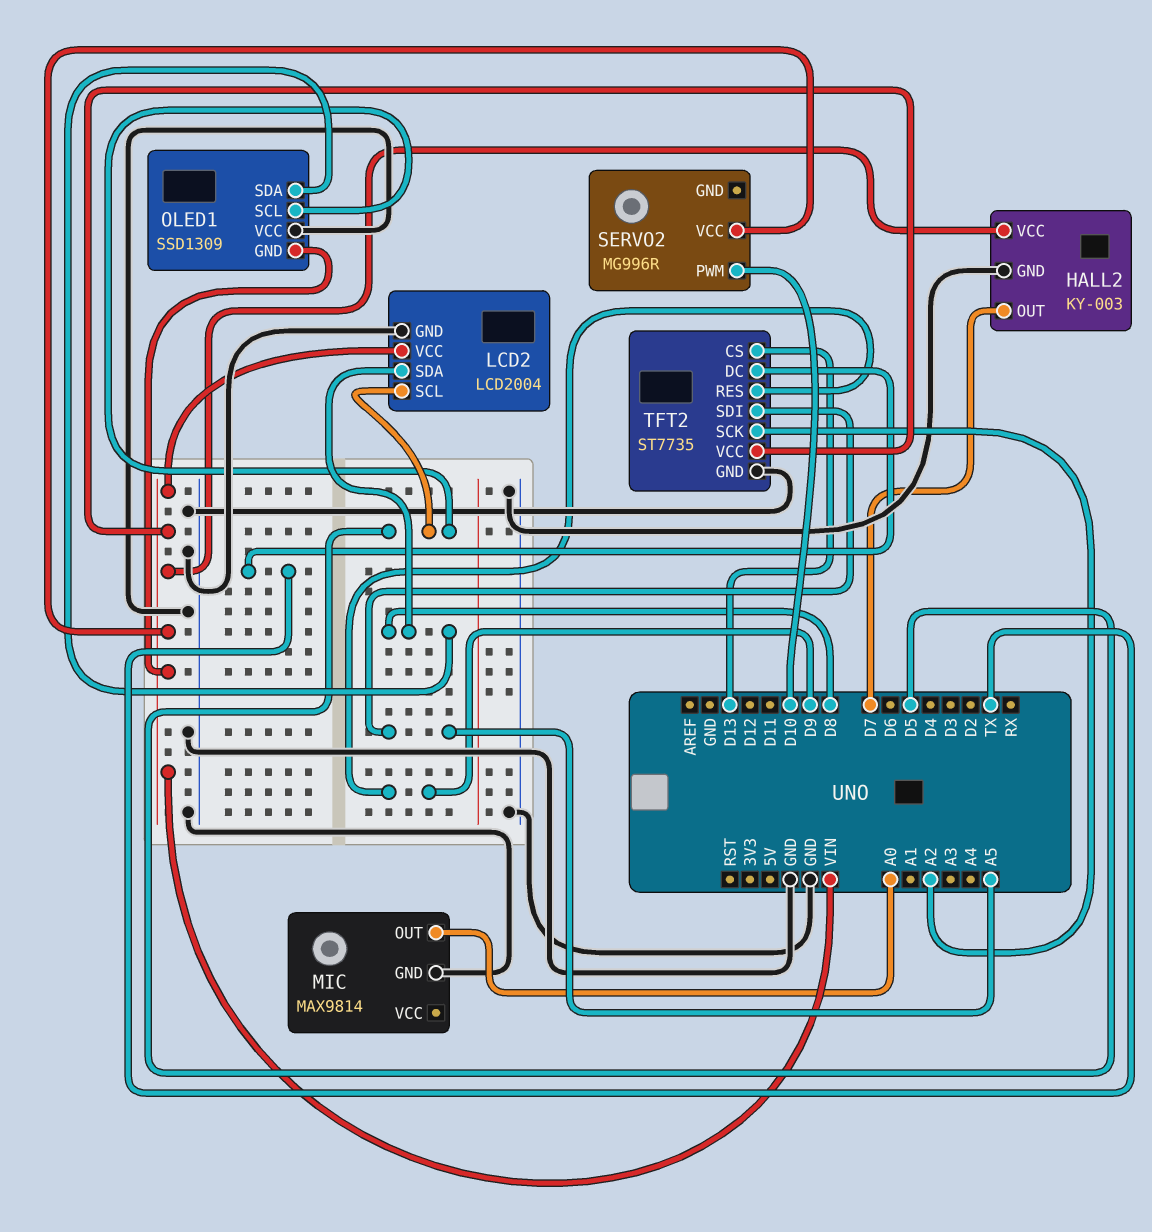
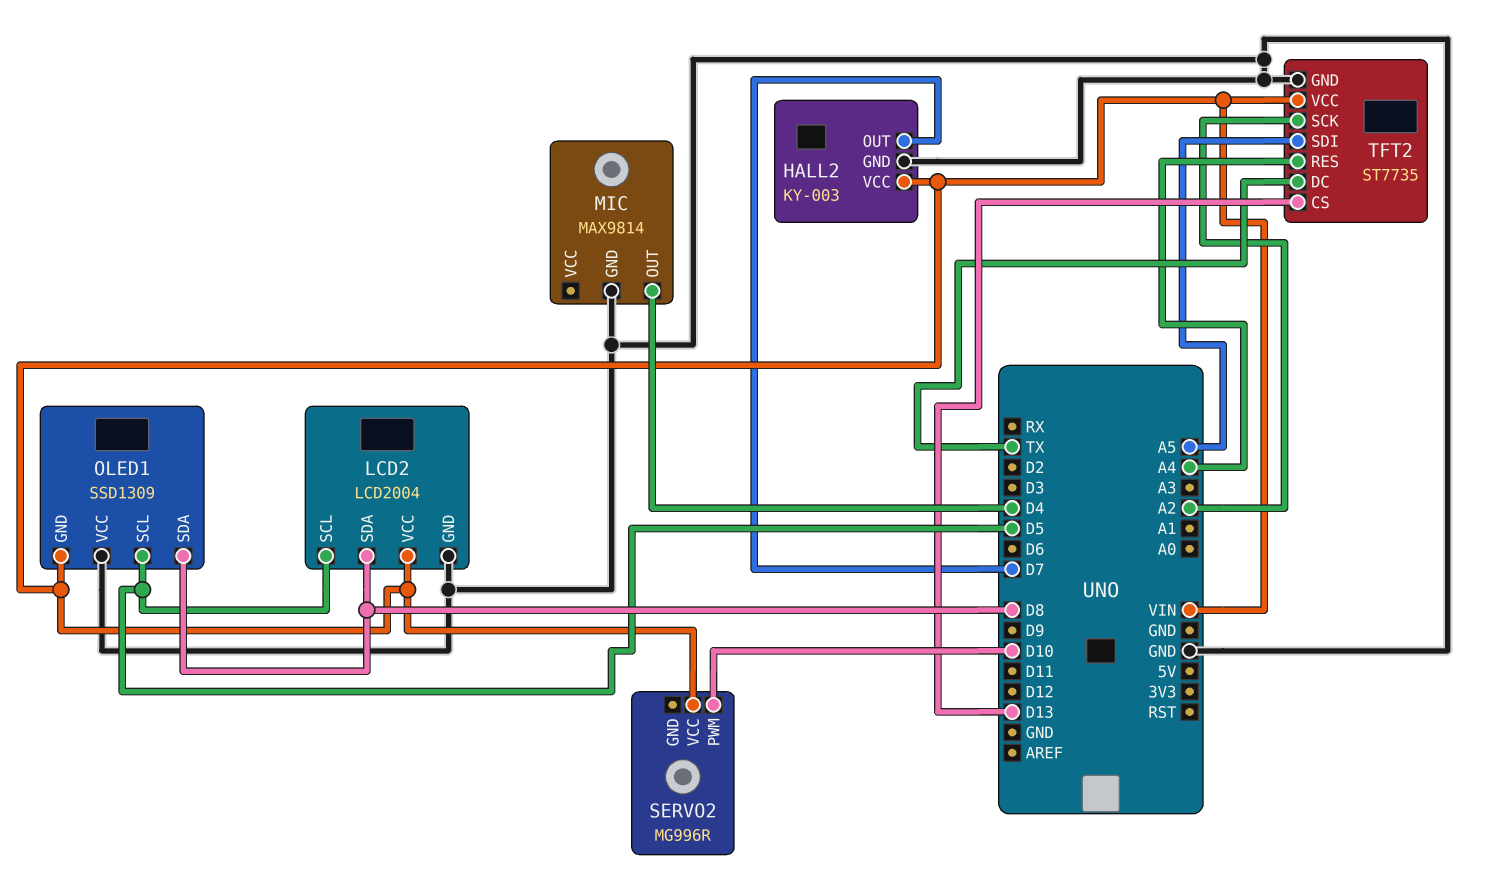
MIC pin OUT: A0 -> D4
TFT2 pin RES: D9 -> A4

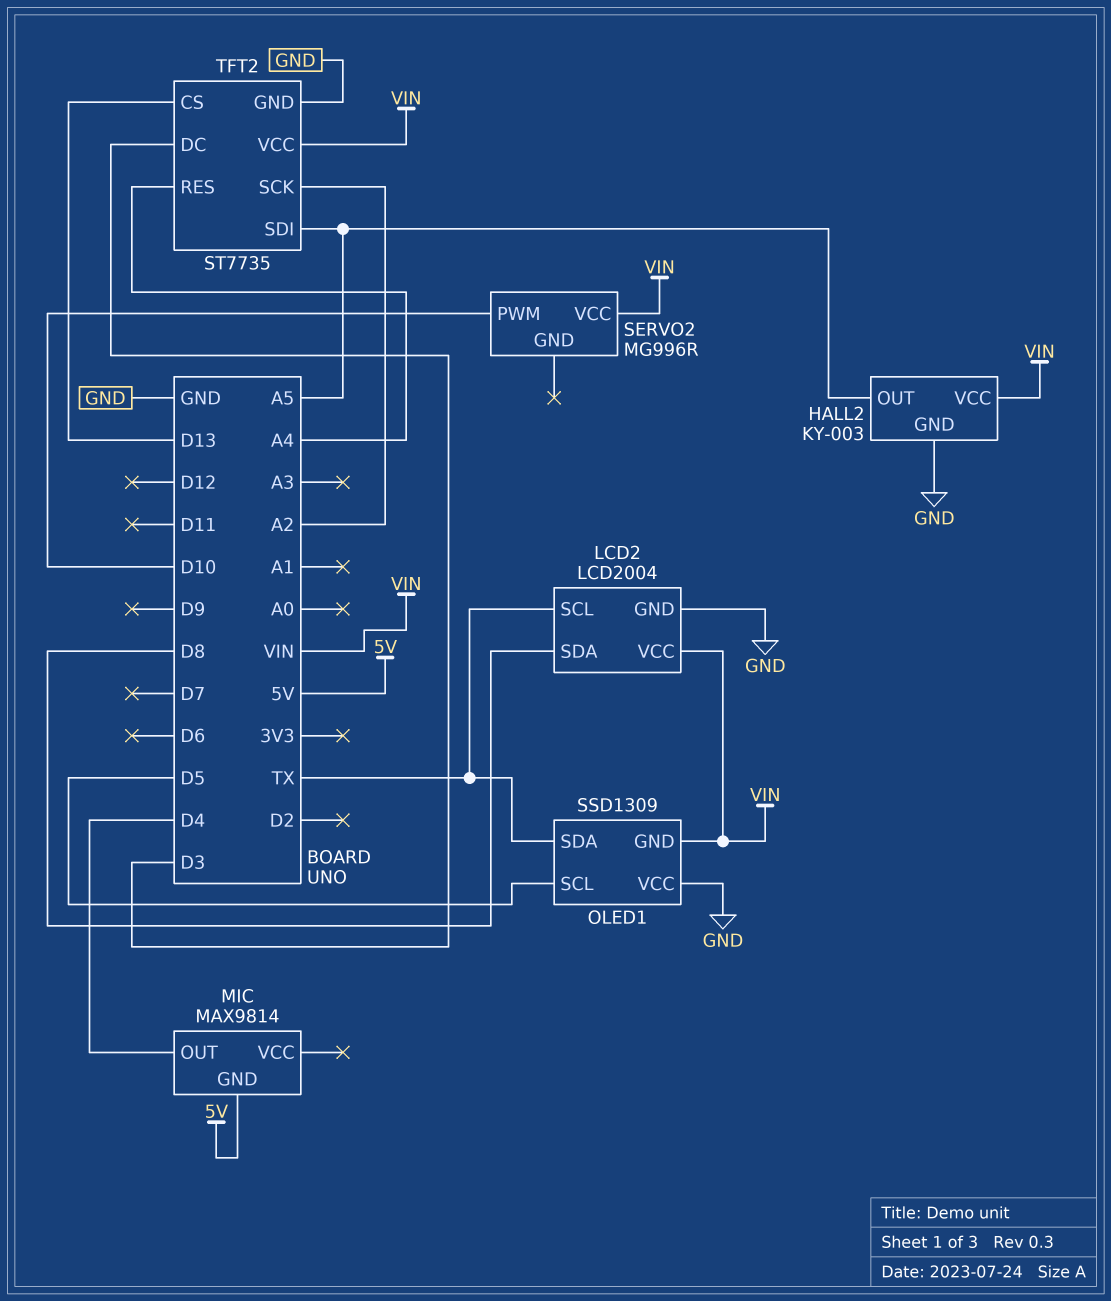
HALL2 pin OUT: D7 -> A5
LCD2 pin SCL: D5 -> TX
MIC pin GND: GND -> 5V
OLED1 pin SDA: D8 -> TX
TFT2 pin DC: TX -> D3

